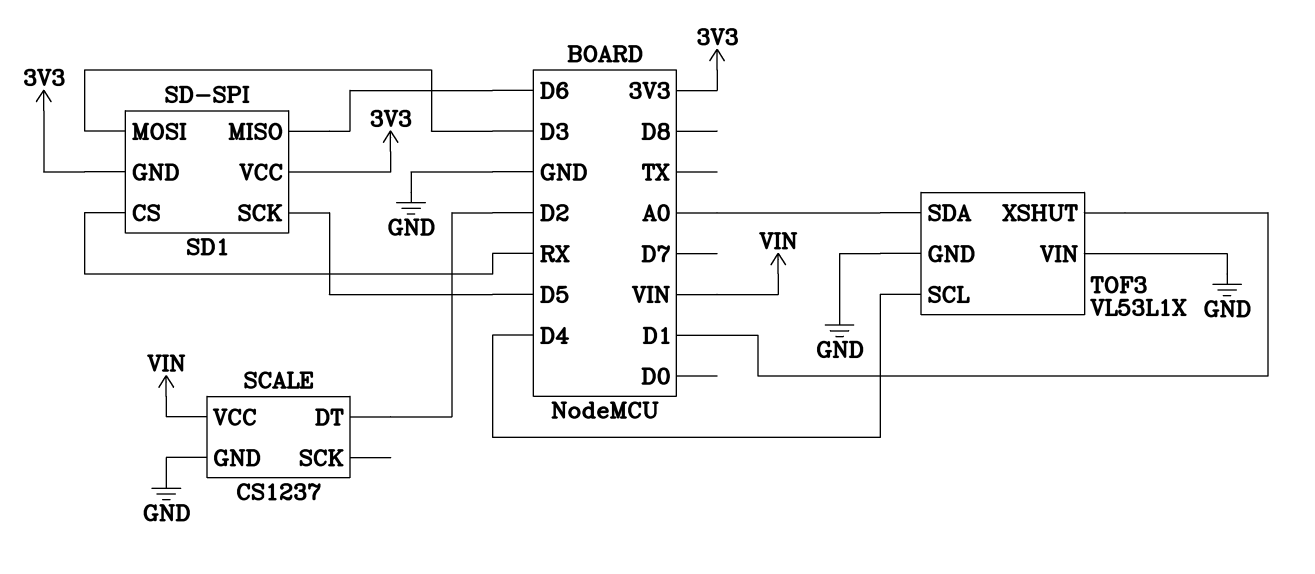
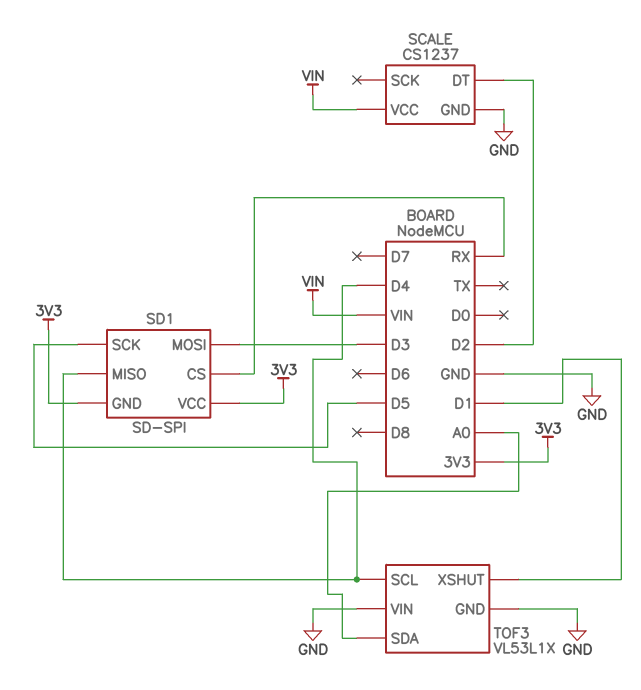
SD1 pin MISO: D6 -> D4

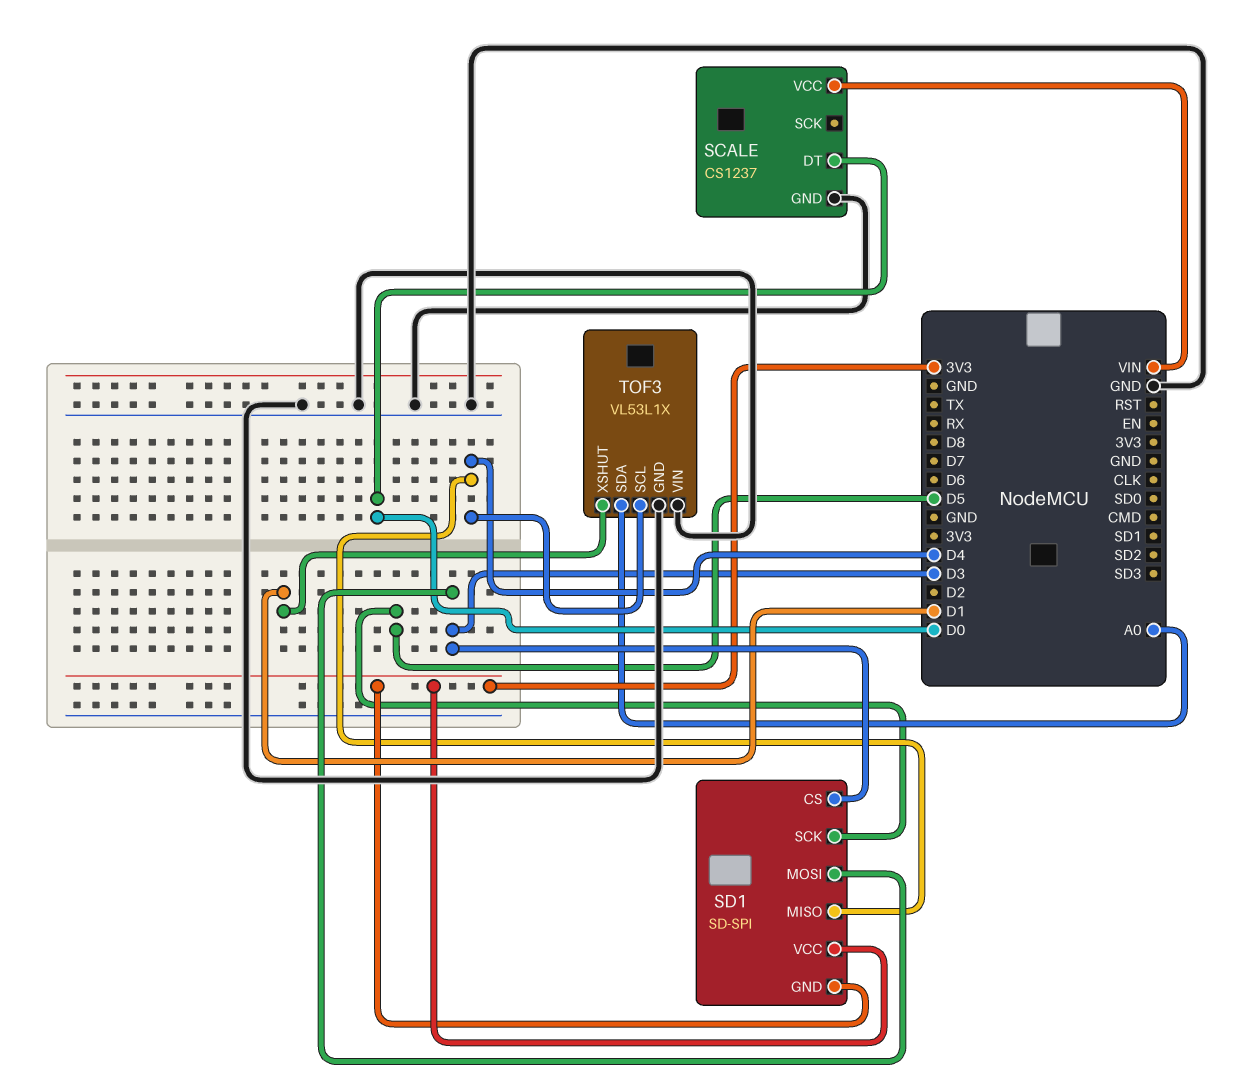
SCALE pin DT: D2 -> D0
SD1 pin CS: RX -> D3

